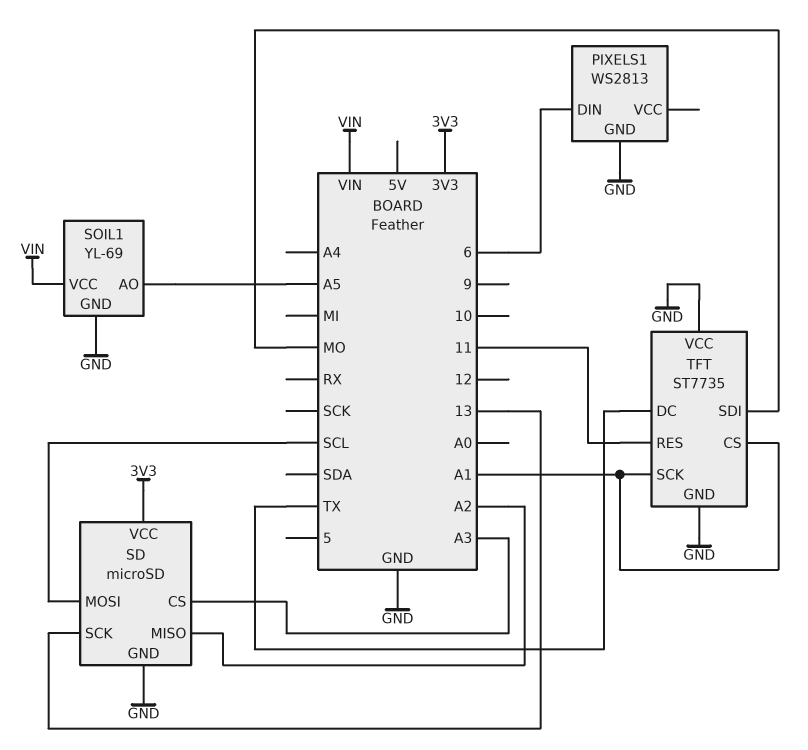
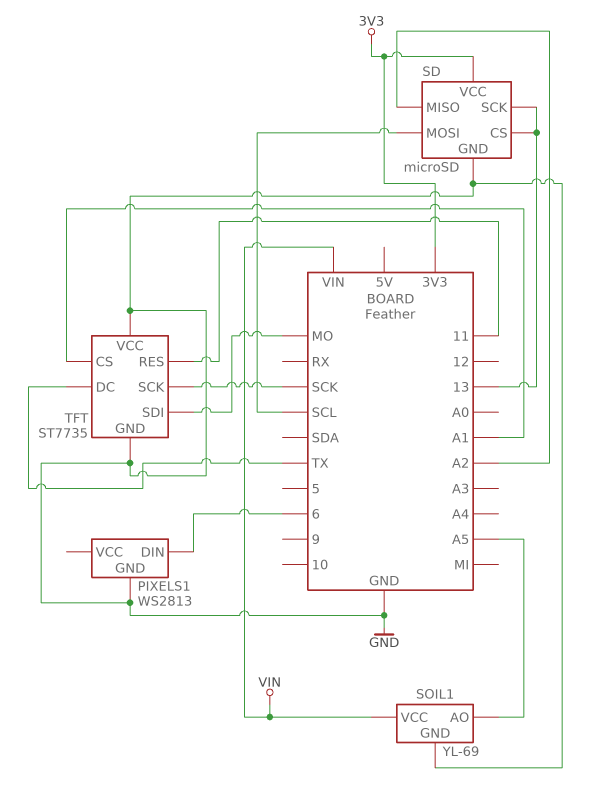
SD pin CS: A3 -> 13
TFT pin SCK: A1 -> SCK

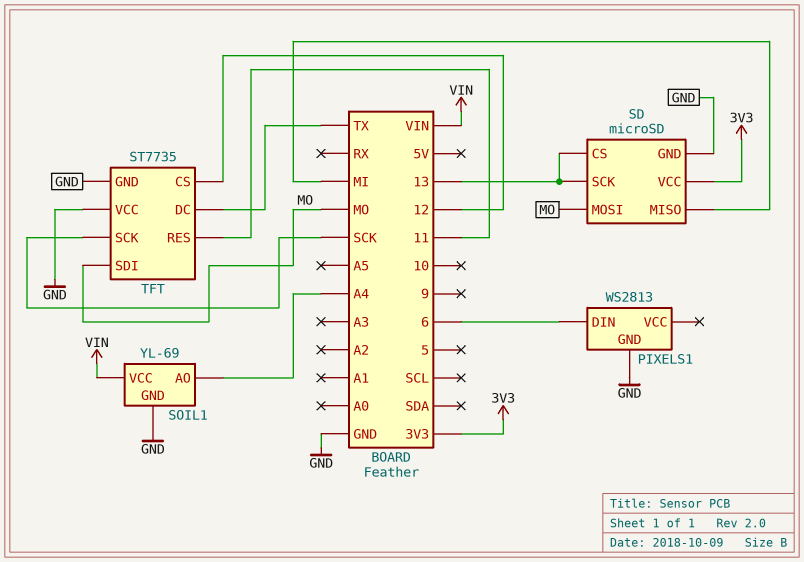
SD pin MISO: A2 -> MI
SD pin MOSI: SCL -> MO
SOIL1 pin AO: A5 -> A4
TFT pin CS: A1 -> 12

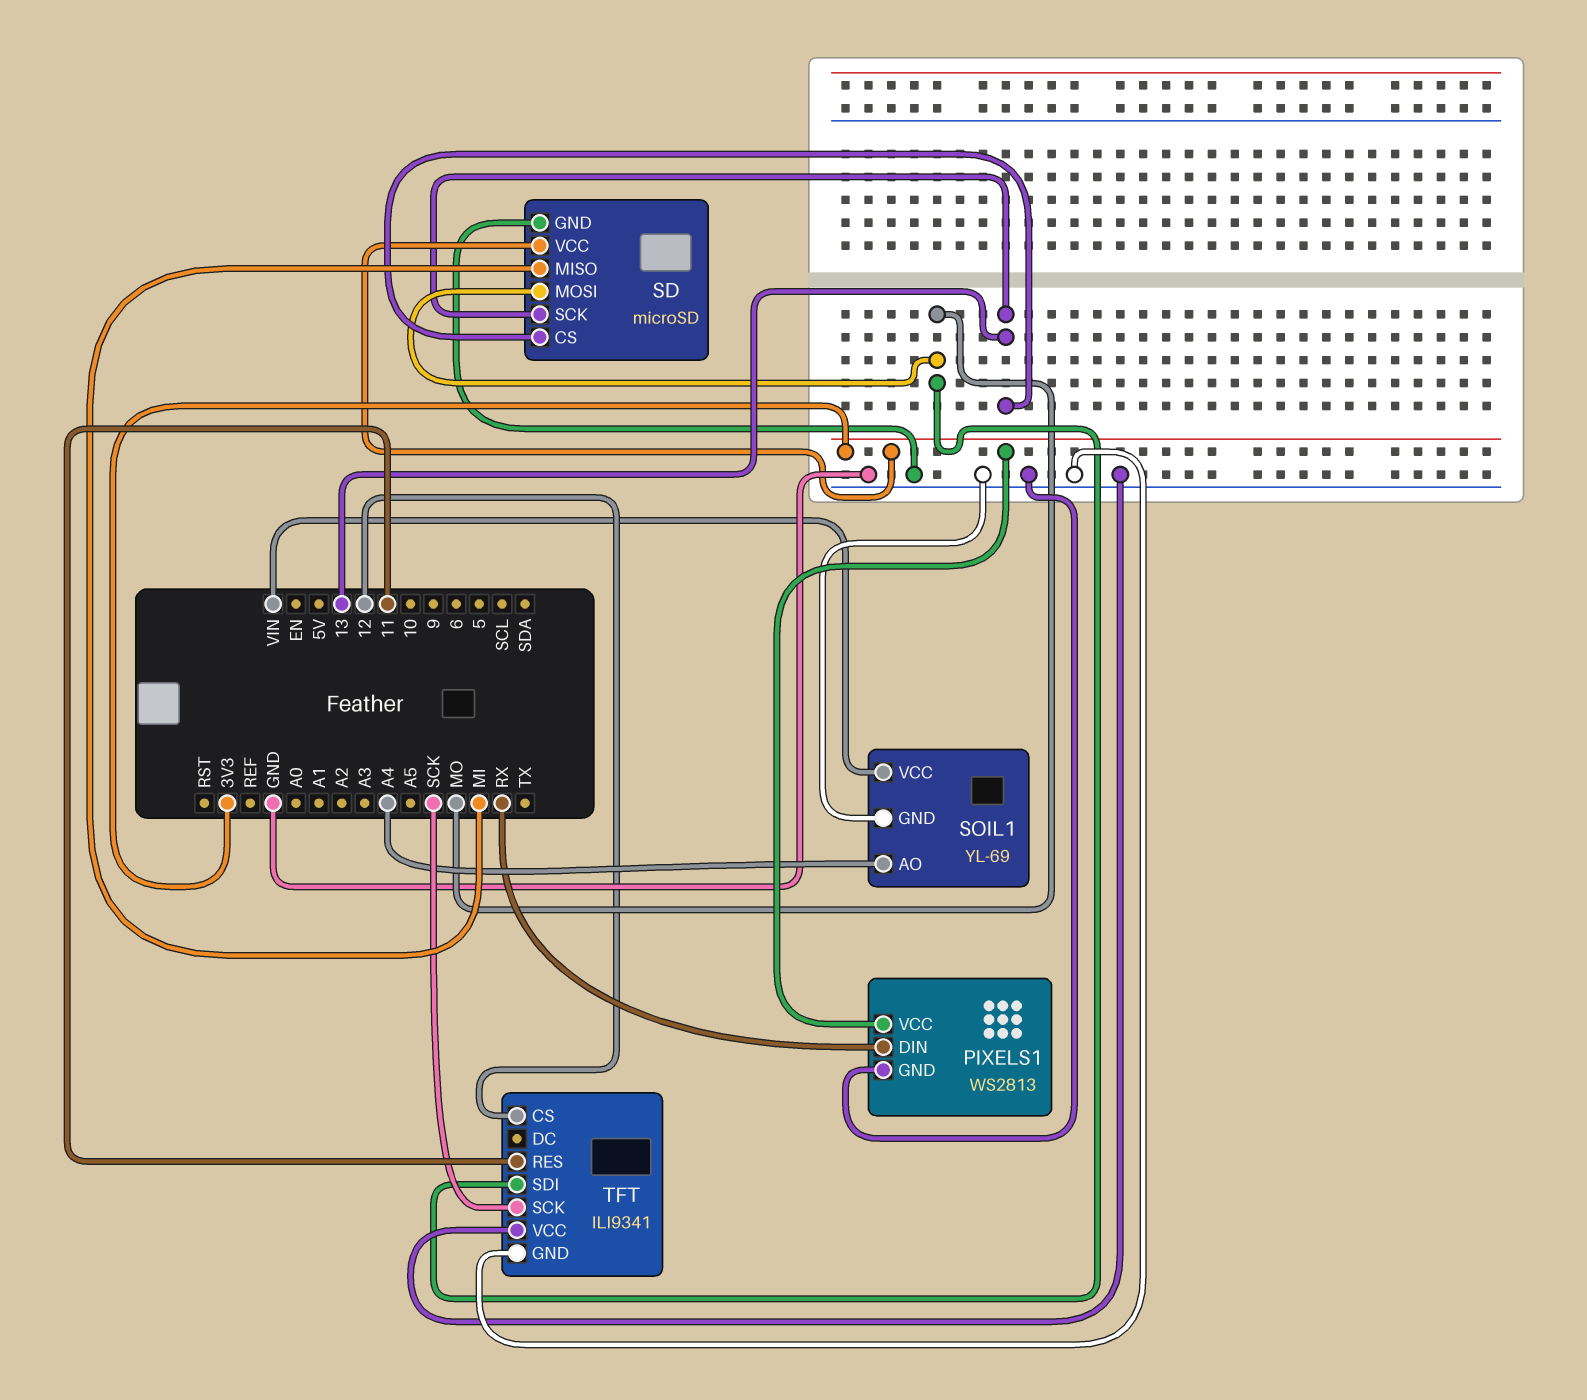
PIXELS1 pin DIN: 6 -> RX
PIXELS1 pin VCC: none -> 3V3
TFT: ST7735 -> ILI9341
TFT pin DC: TX -> none

